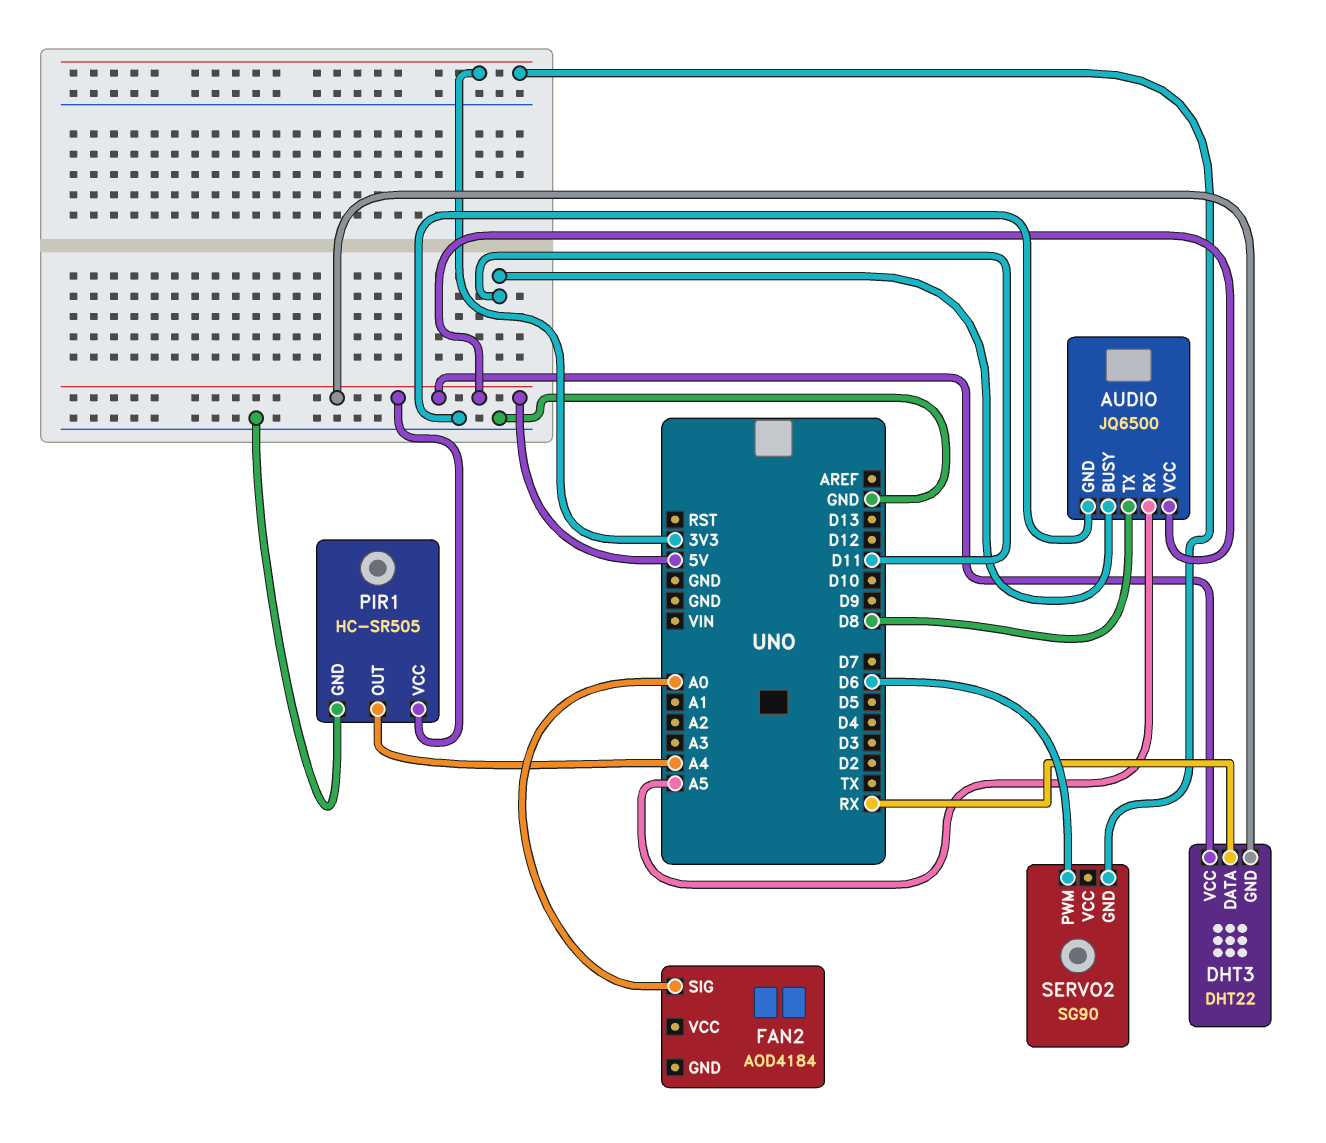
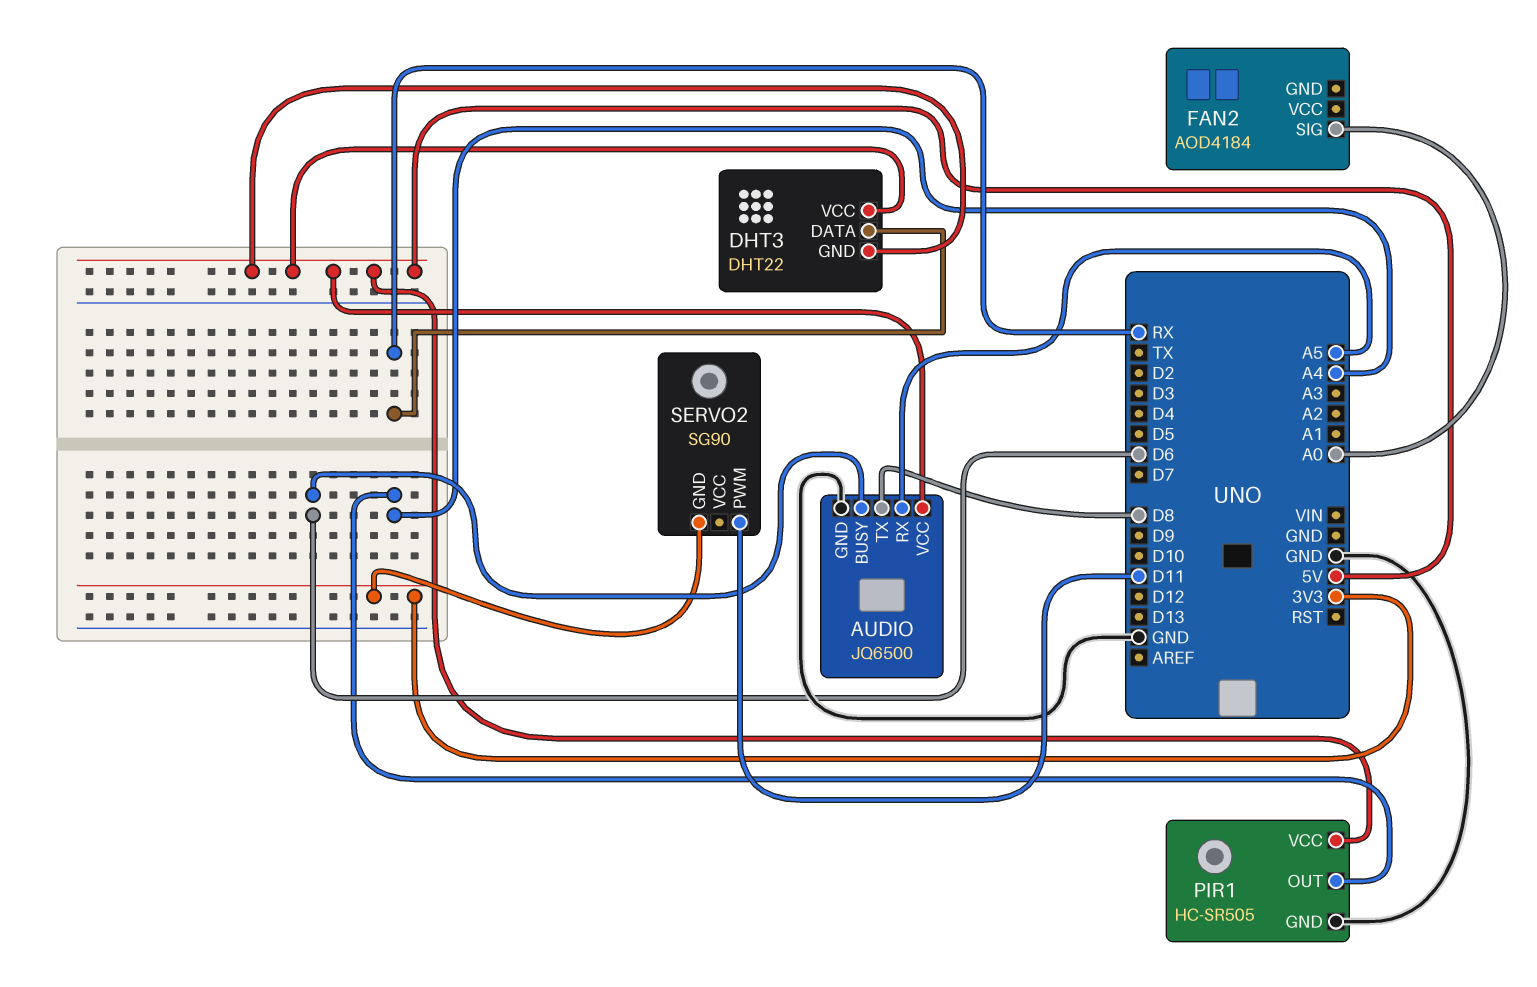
AUDIO pin BUSY: D11 -> D6
SERVO2 pin PWM: D6 -> D11

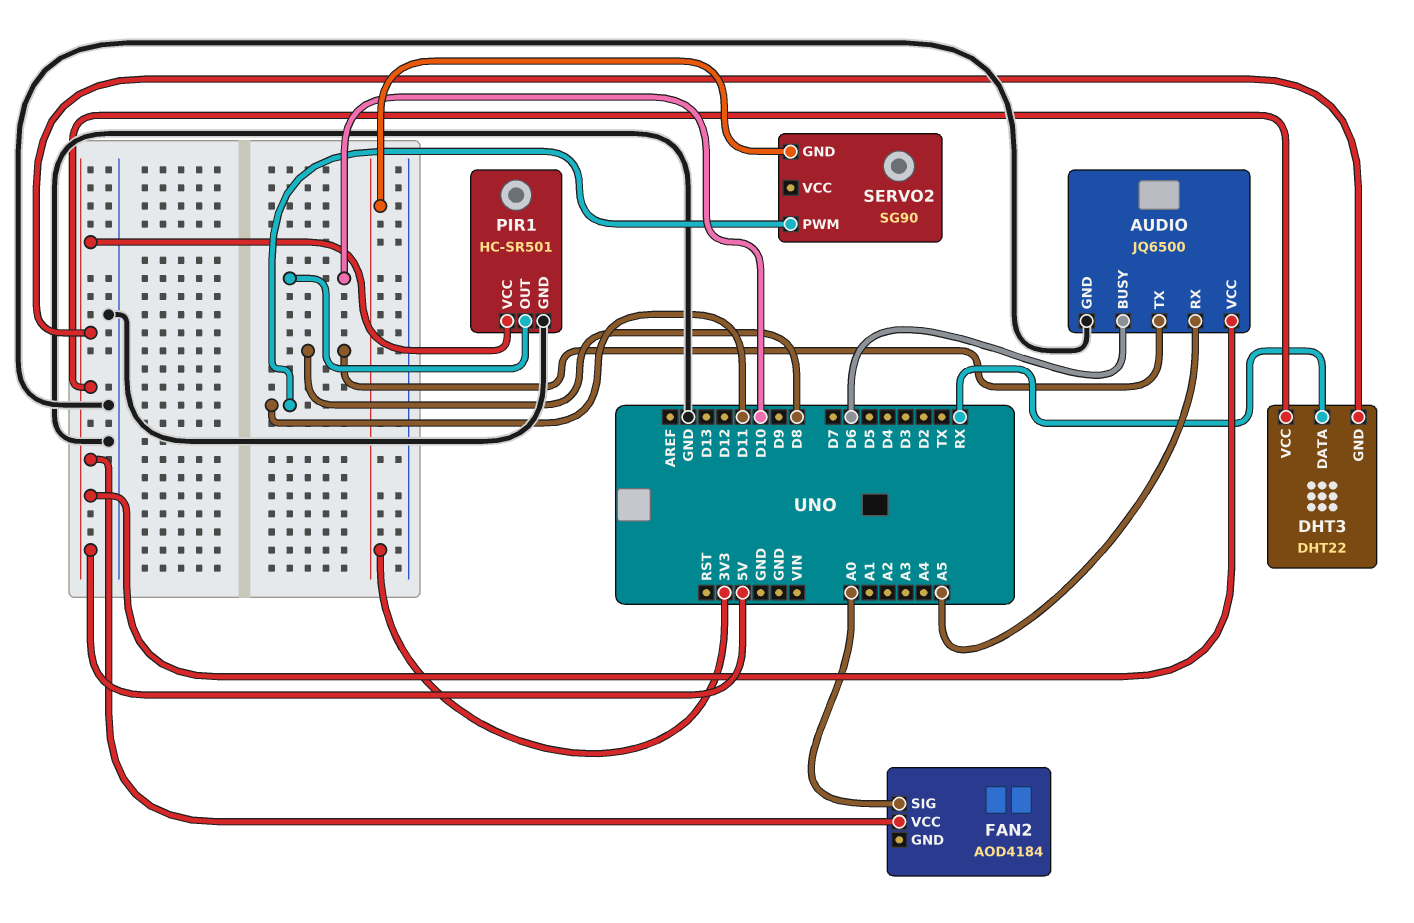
FAN2 pin VCC: none -> 5V
PIR1: HC-SR505 -> HC-SR501
PIR1 pin OUT: A4 -> D10

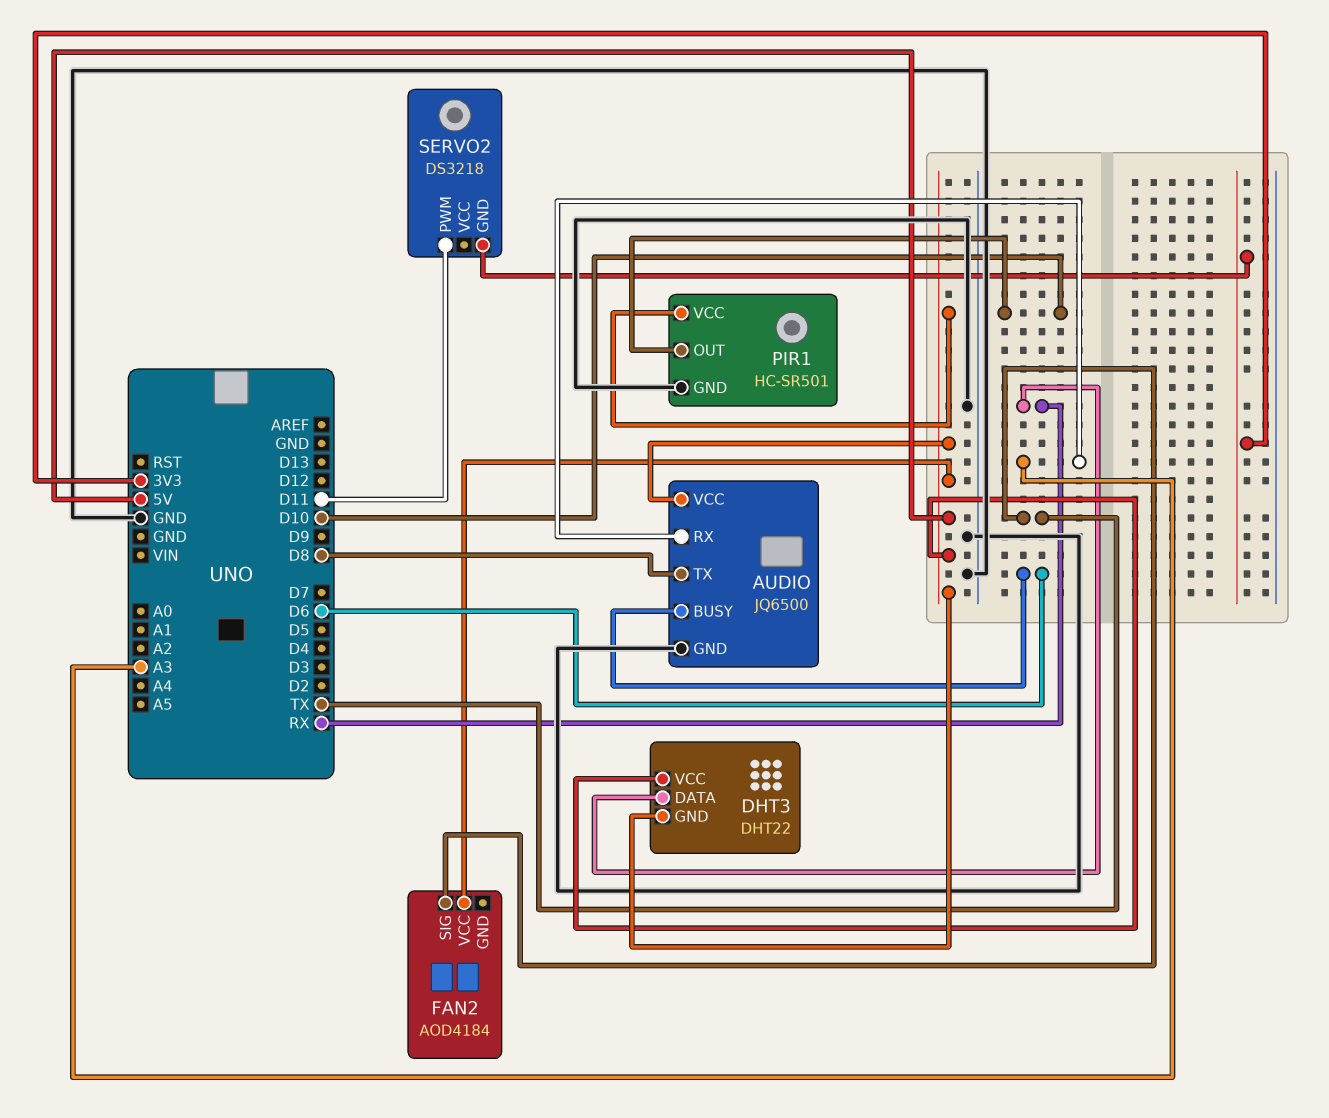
AUDIO pin RX: A5 -> A3
FAN2 pin SIG: A0 -> TX
SERVO2: SG90 -> DS3218

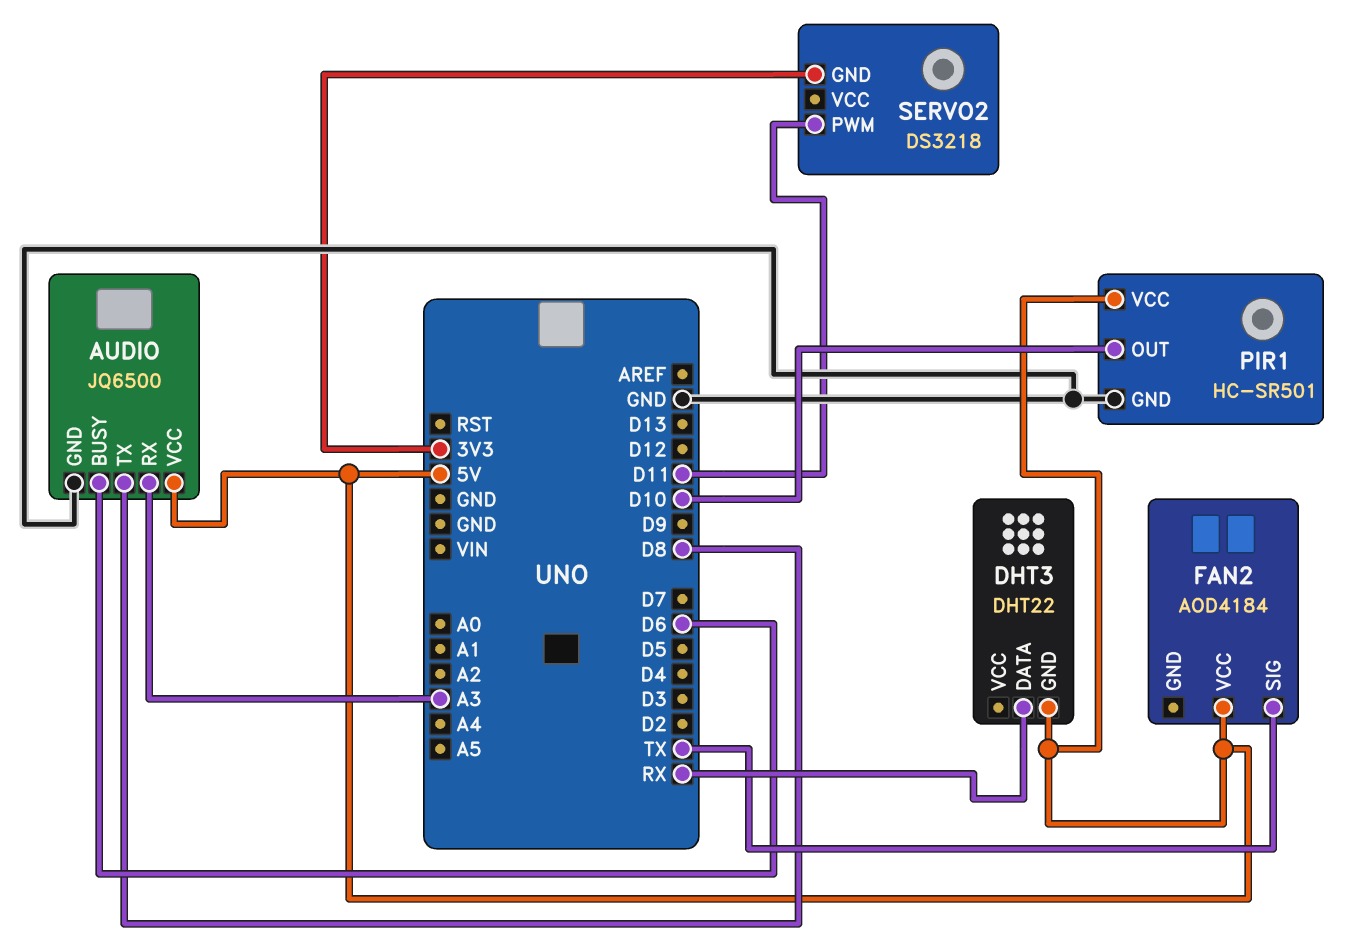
DHT3 pin VCC: 5V -> none

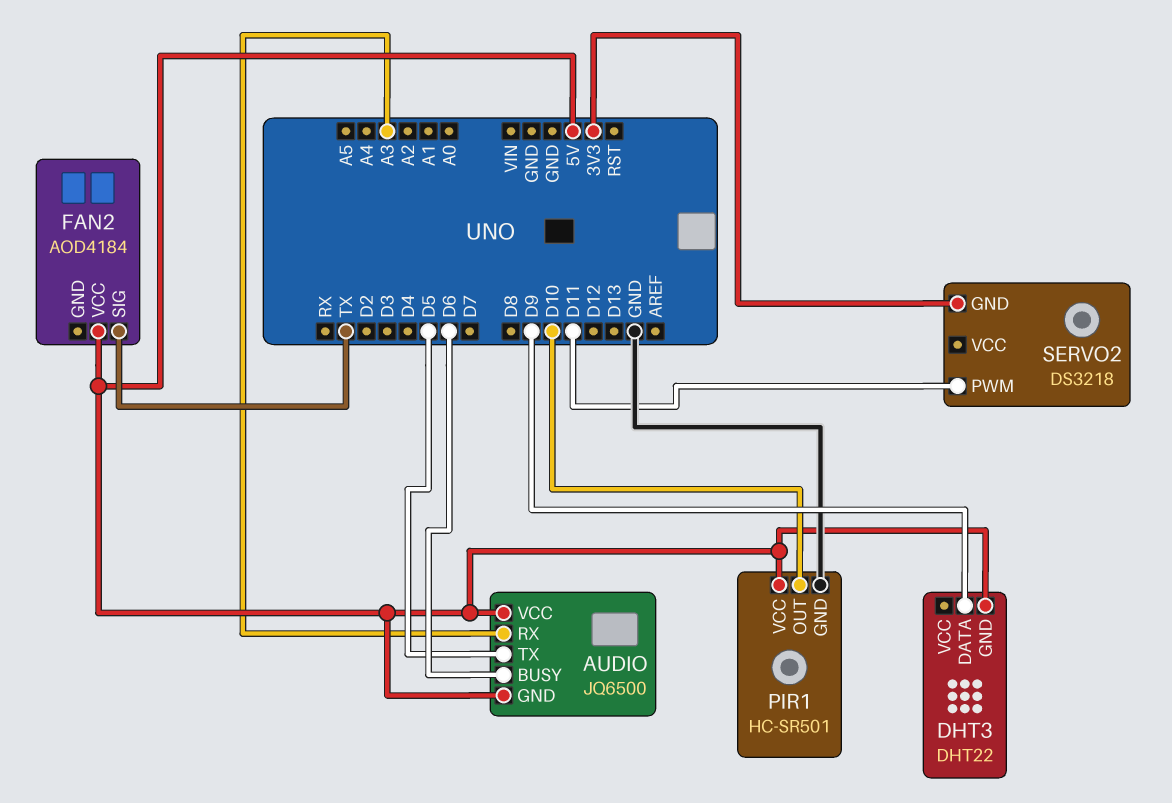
AUDIO pin GND: GND -> 5V
AUDIO pin TX: D8 -> D5
DHT3 pin DATA: RX -> D9

